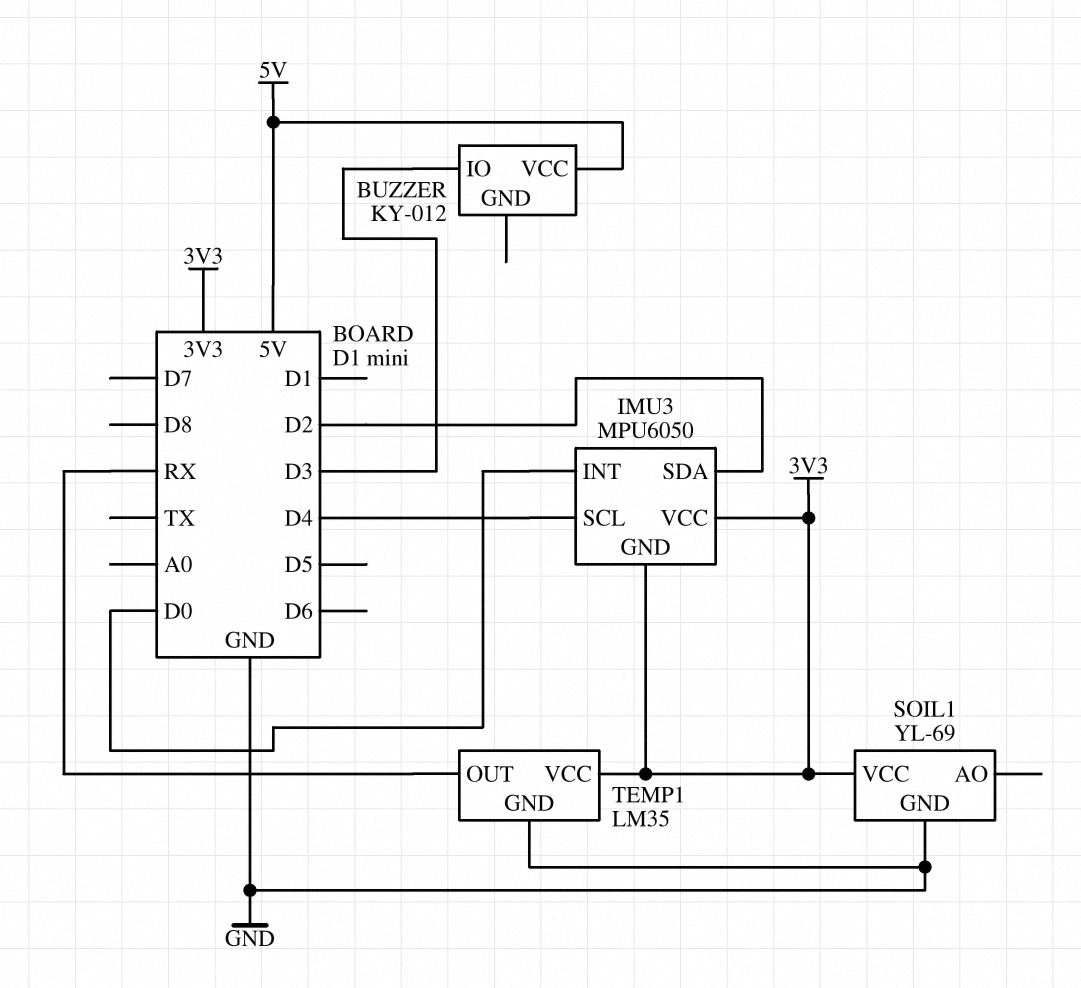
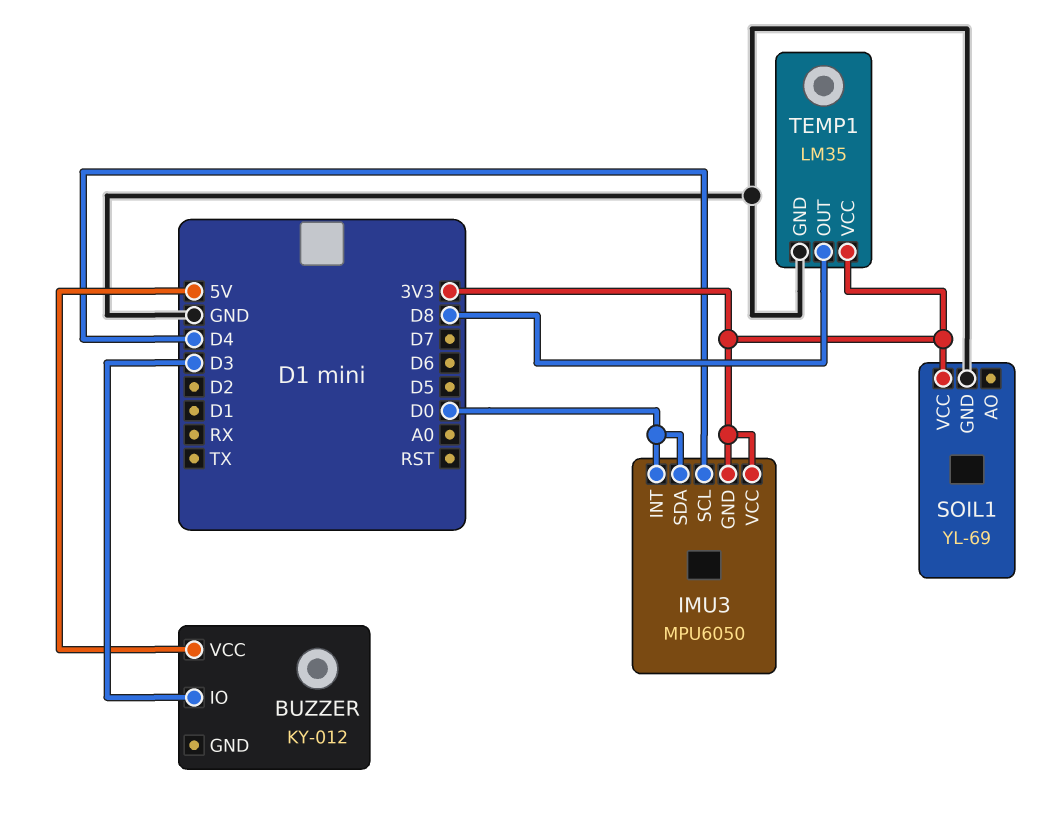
IMU3 pin SDA: D2 -> D0
TEMP1 pin OUT: RX -> D8

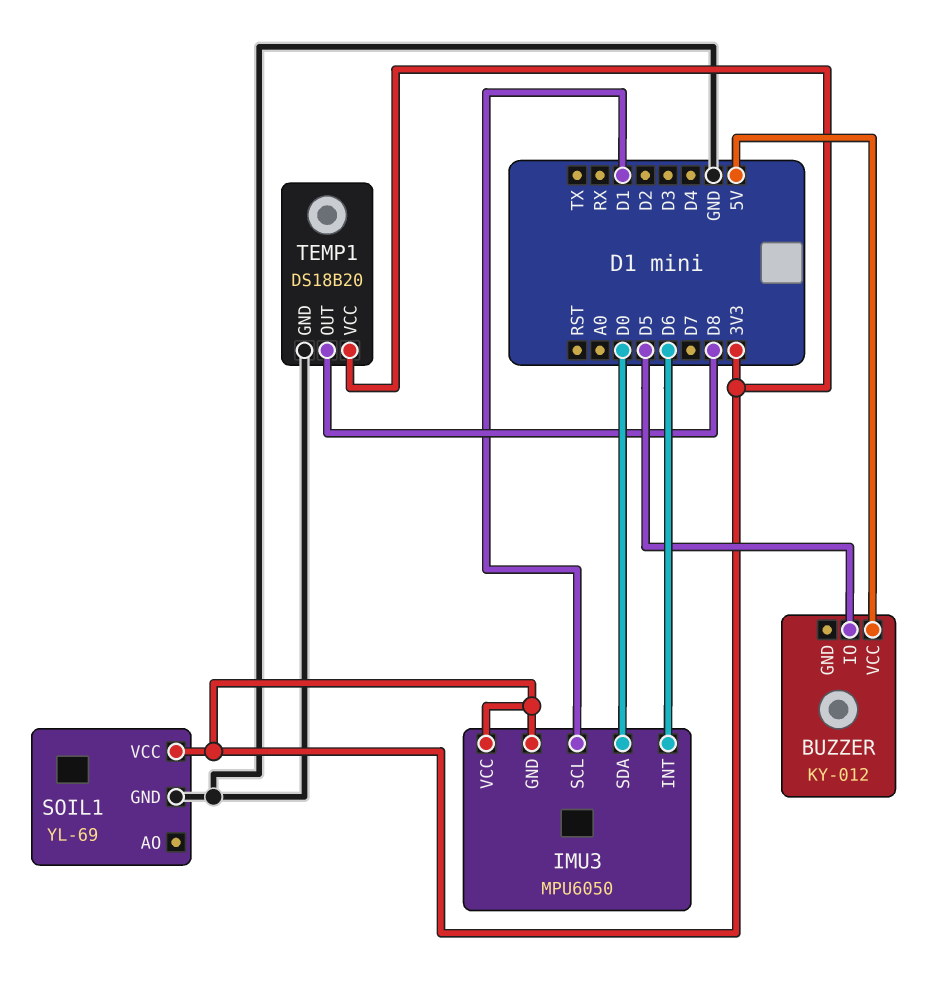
BUZZER pin IO: D3 -> D5
IMU3 pin INT: D0 -> D6
IMU3 pin SCL: D4 -> D1
TEMP1: LM35 -> DS18B20

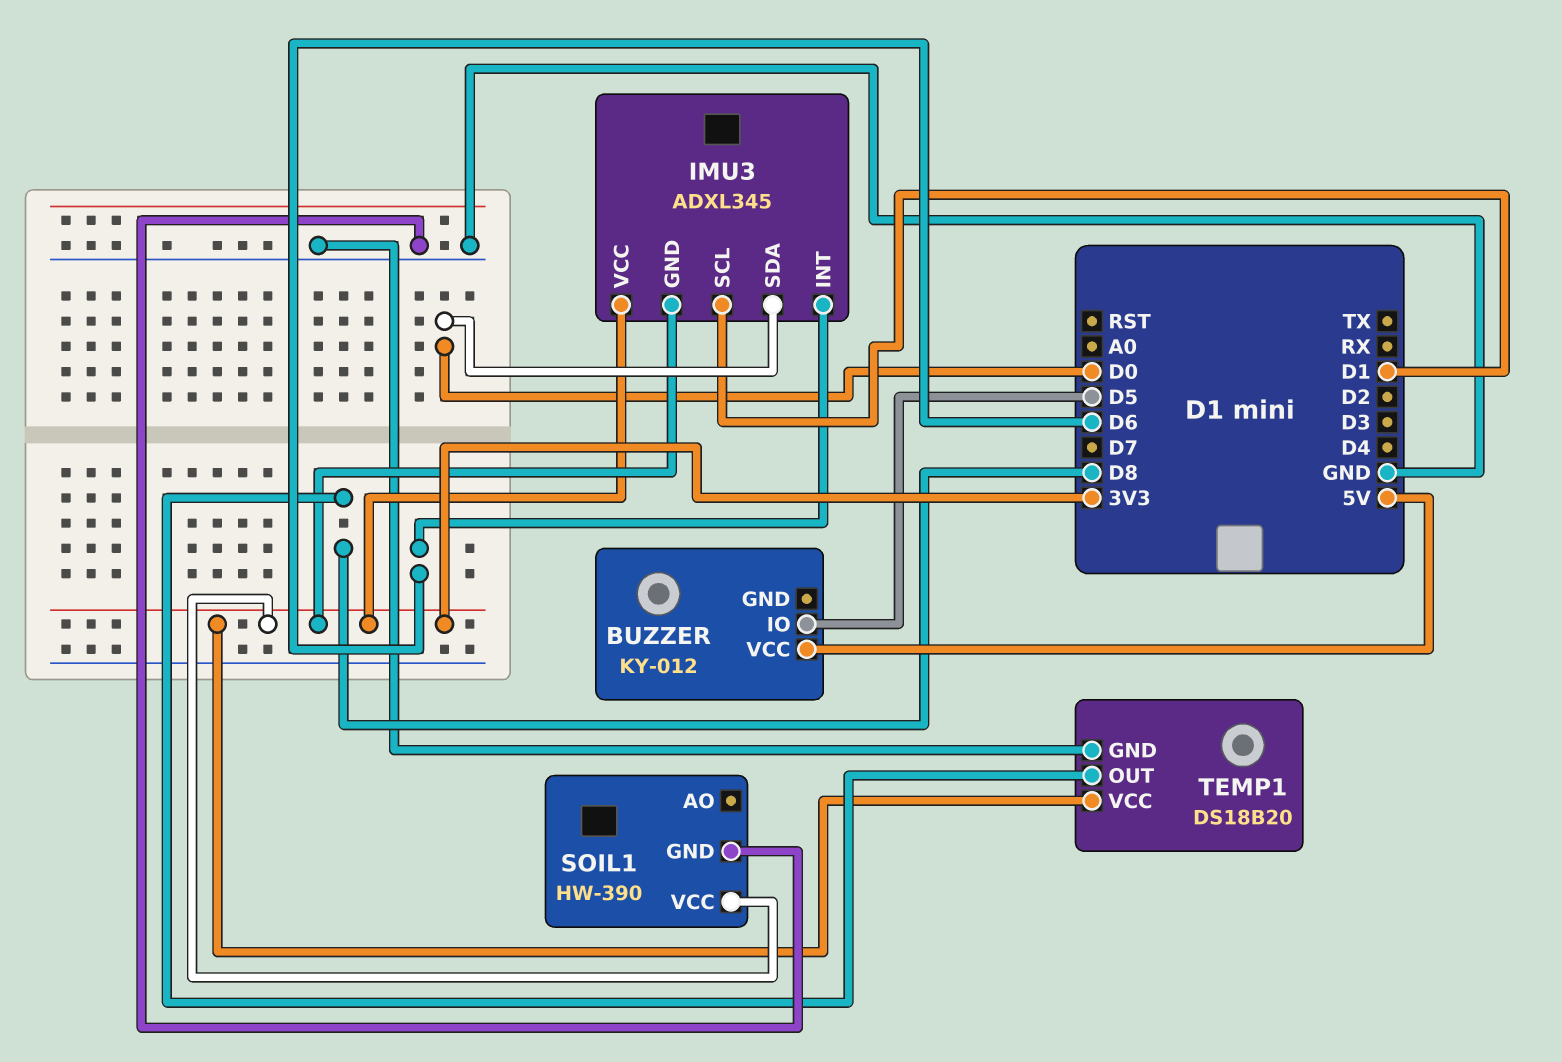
IMU3: MPU6050 -> ADXL345
SOIL1: YL-69 -> HW-390

